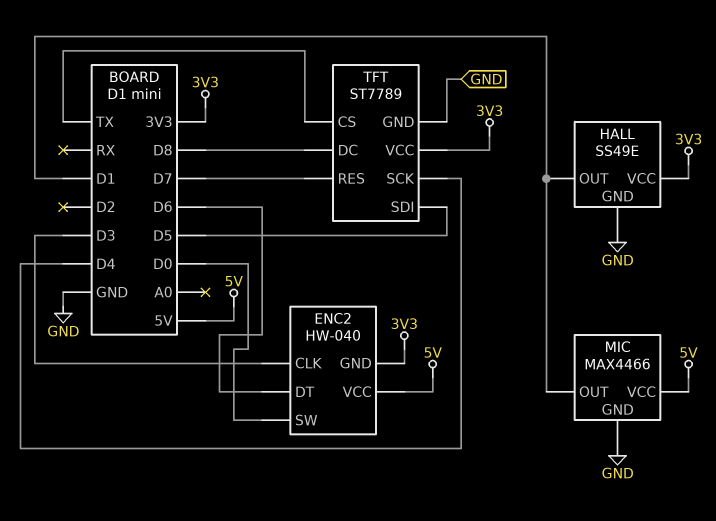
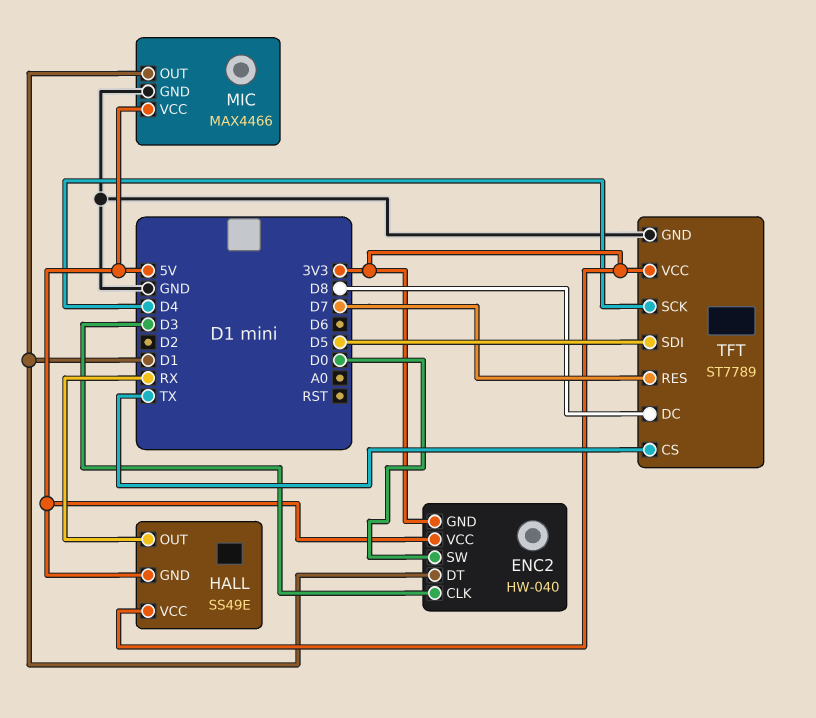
ENC2 pin DT: D6 -> D1
HALL pin GND: GND -> 5V
HALL pin OUT: D1 -> RX

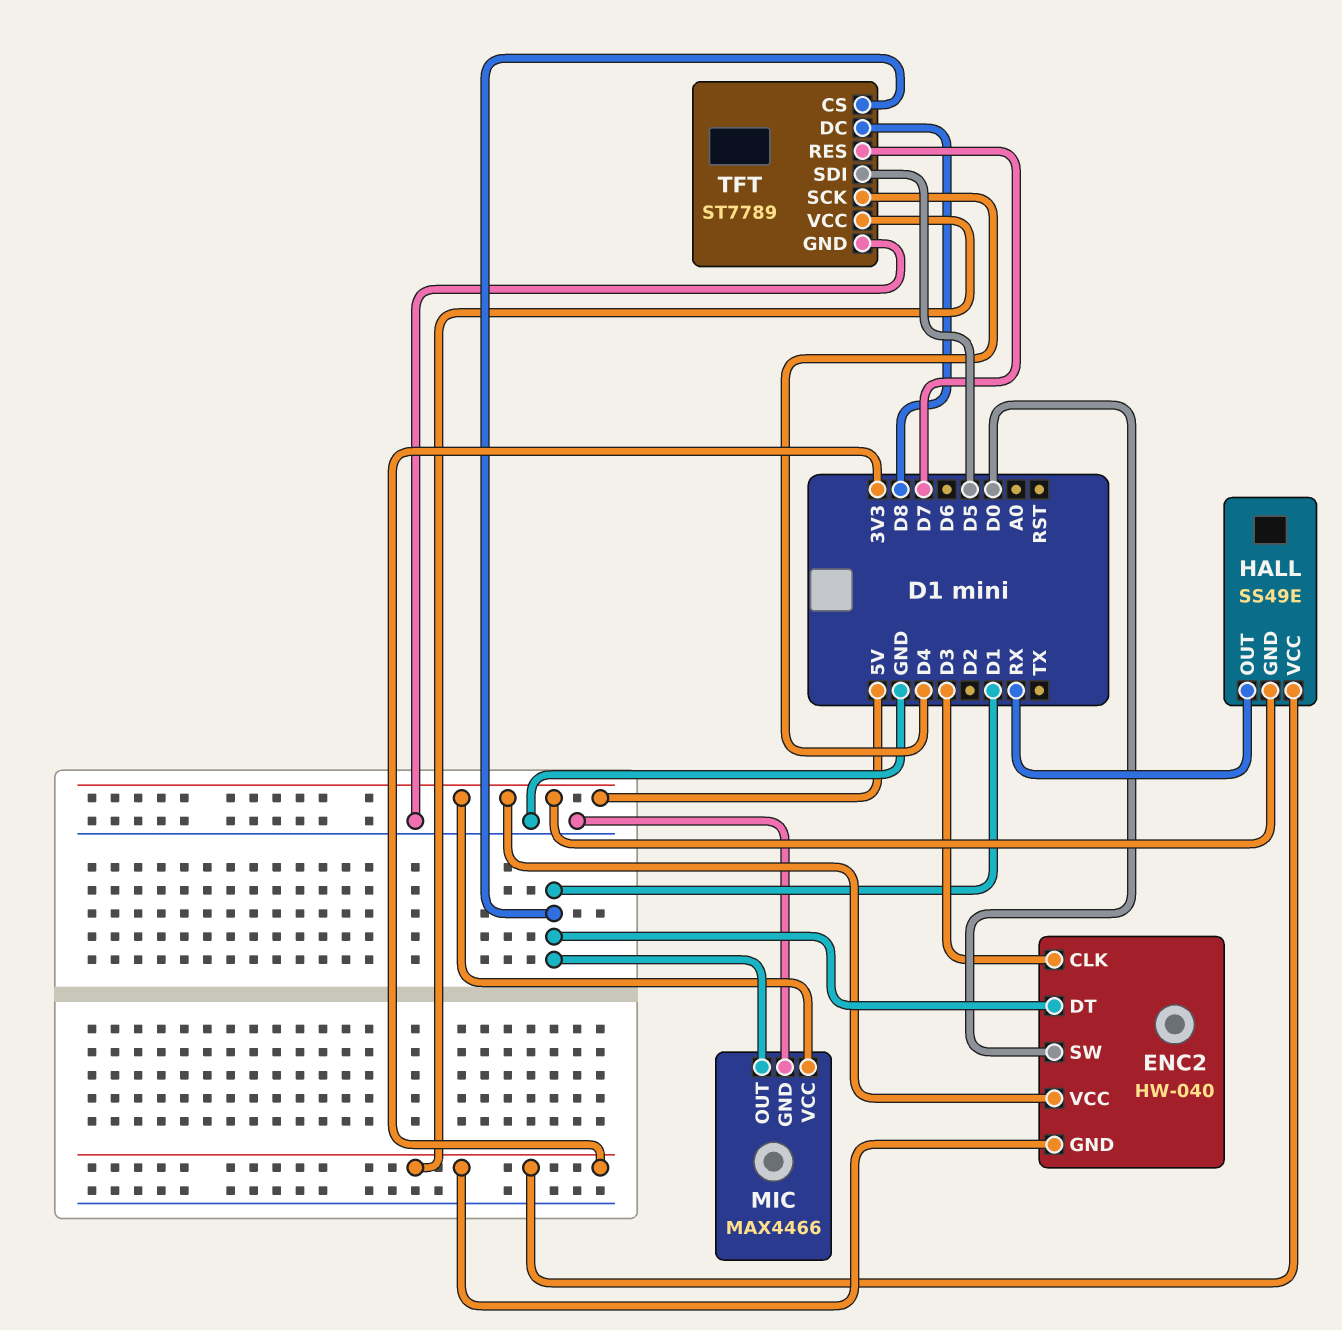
TFT pin CS: TX -> D1

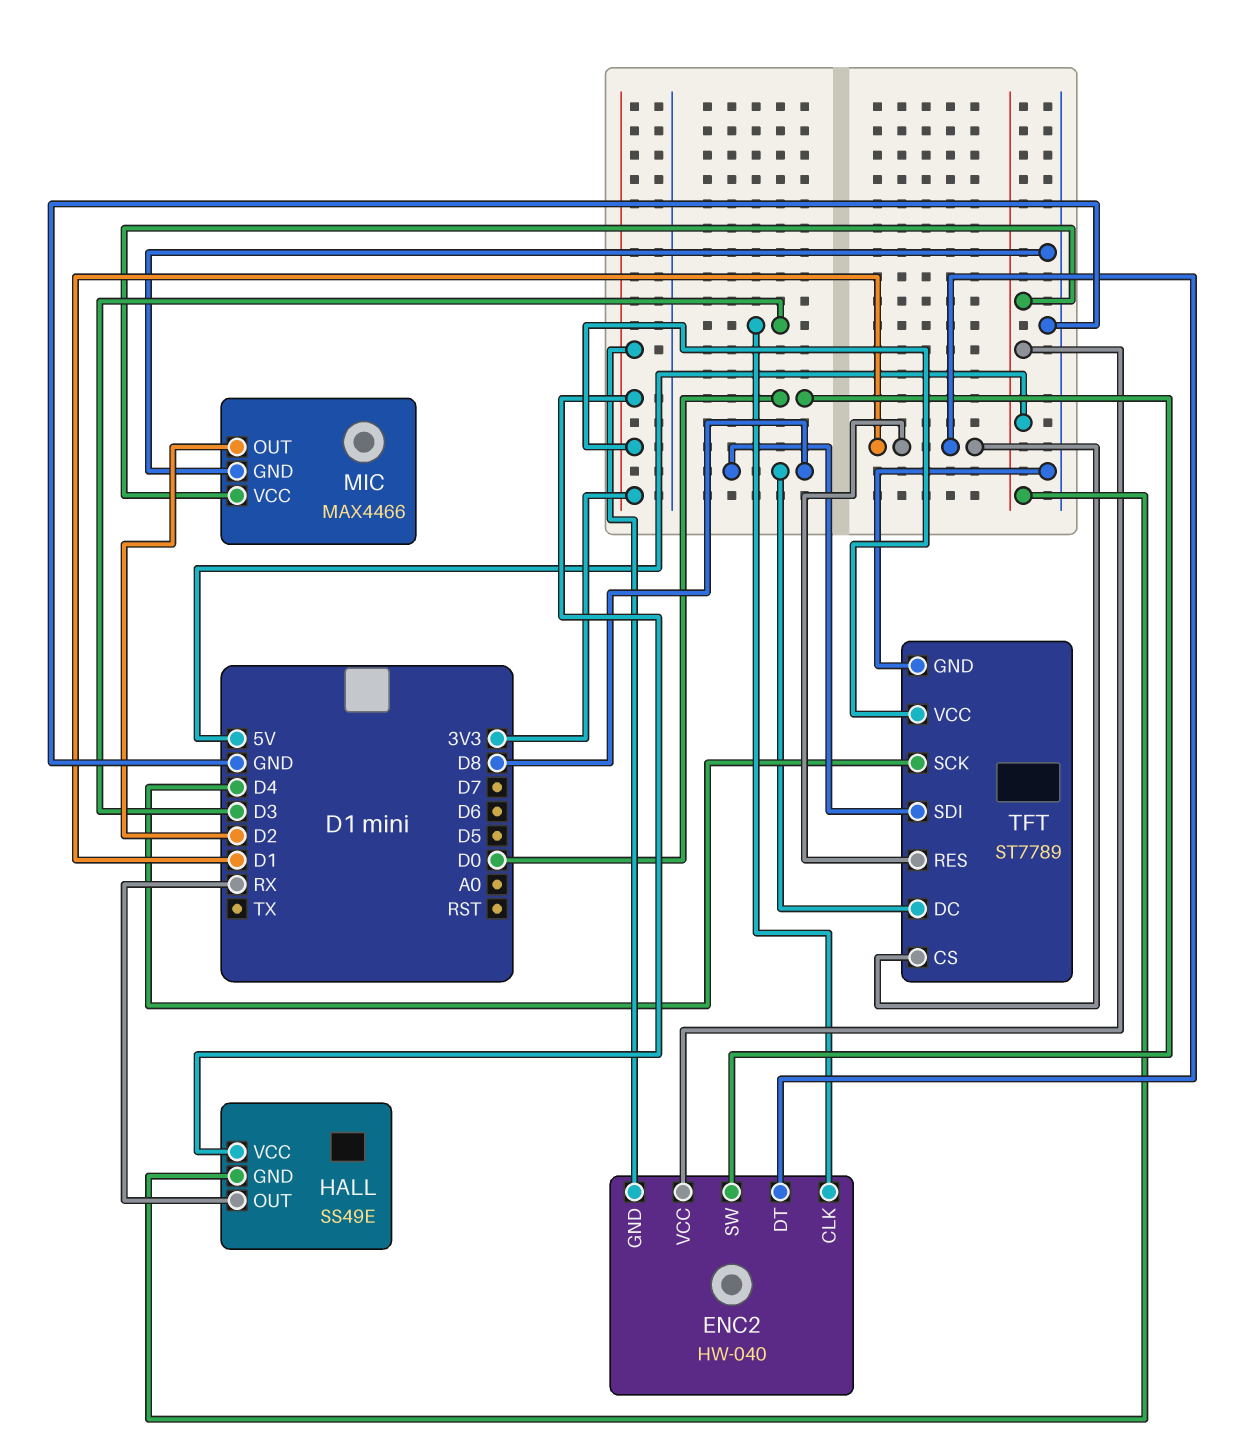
MIC pin OUT: D1 -> D2
TFT pin RES: D7 -> D1
TFT pin SDI: D5 -> D8

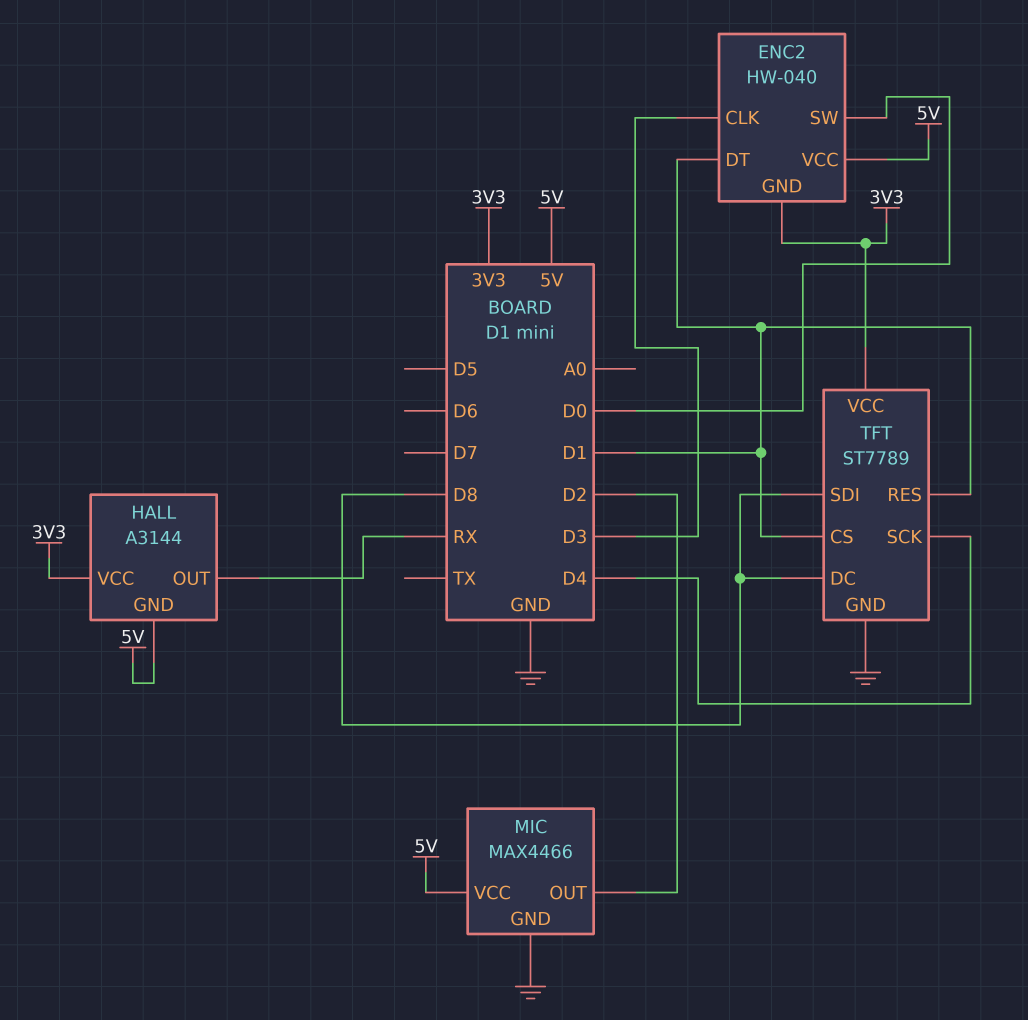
HALL: SS49E -> A3144

